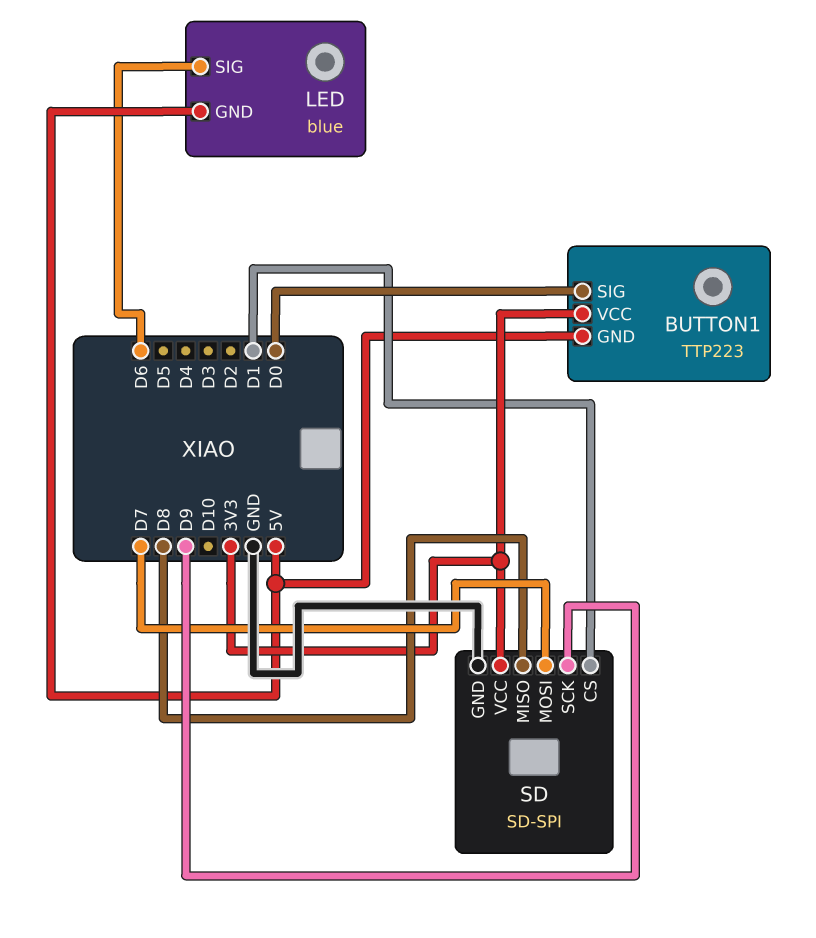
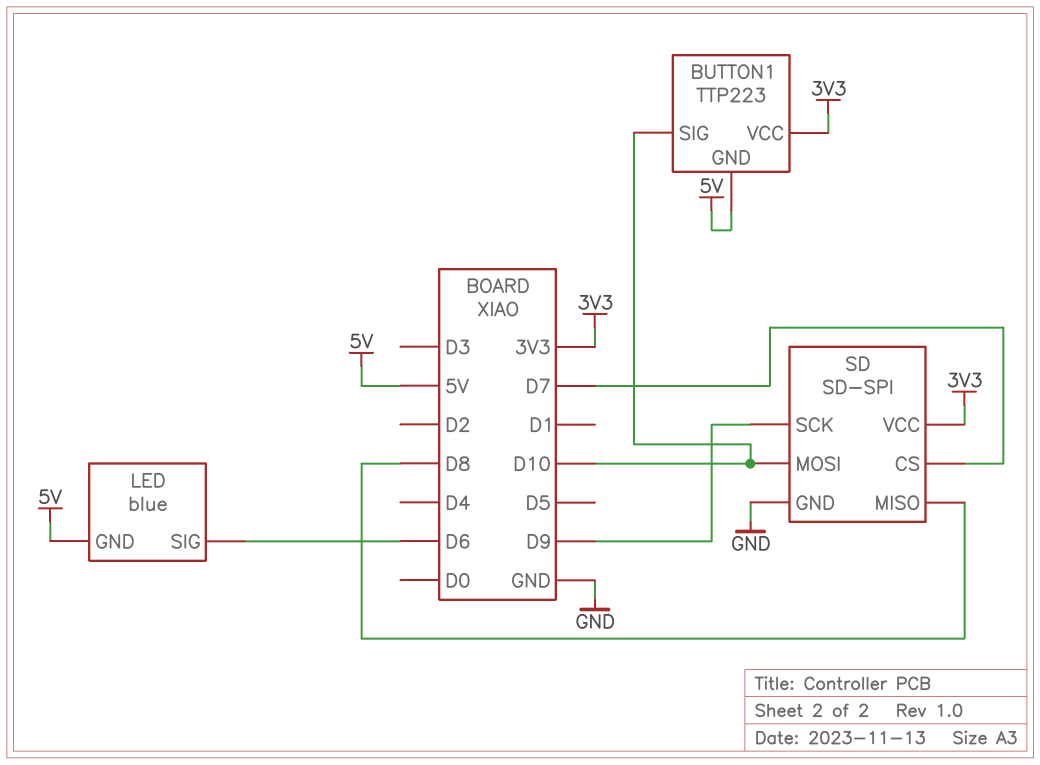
BUTTON1 pin SIG: D0 -> D10
SD pin CS: D1 -> D7
SD pin MOSI: D7 -> D10

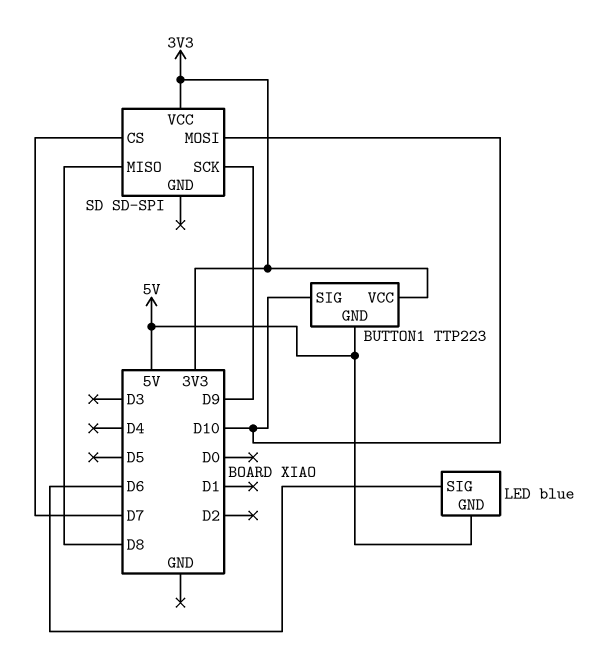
SD pin GND: GND -> none

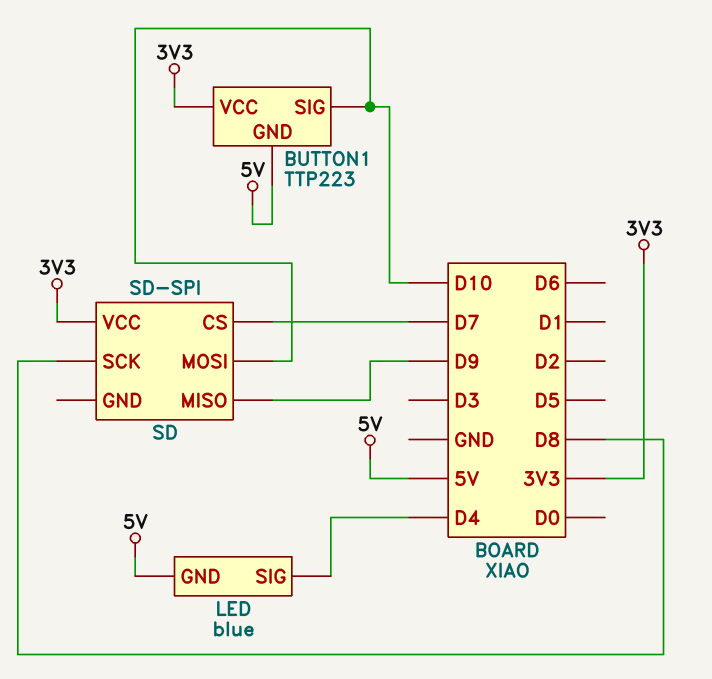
LED pin SIG: D6 -> D4
SD pin MISO: D8 -> D9
SD pin SCK: D9 -> D8

